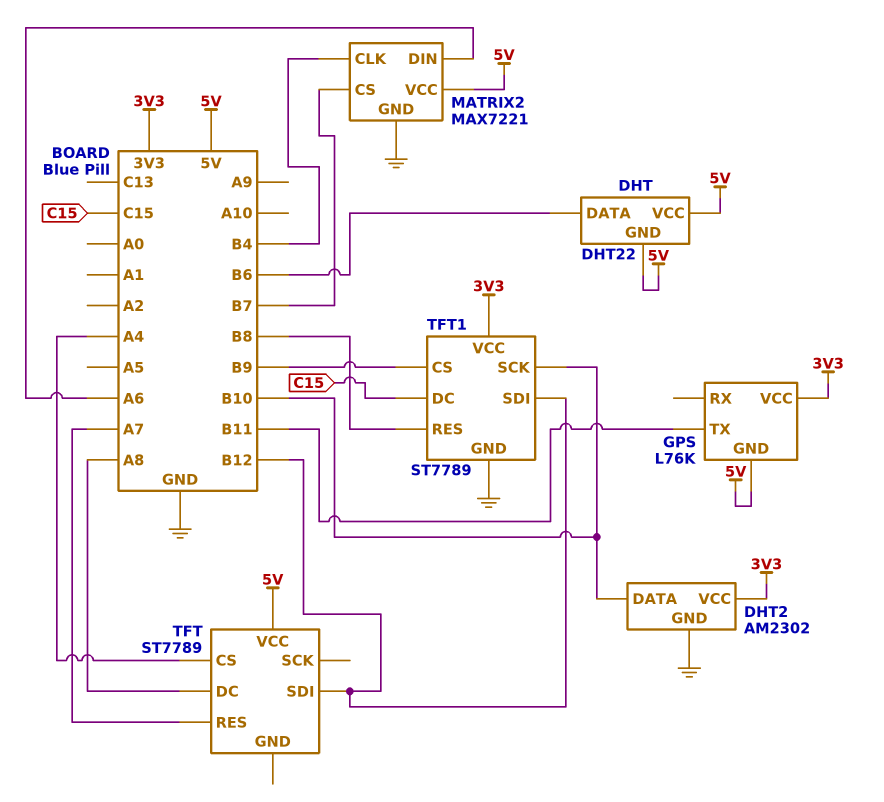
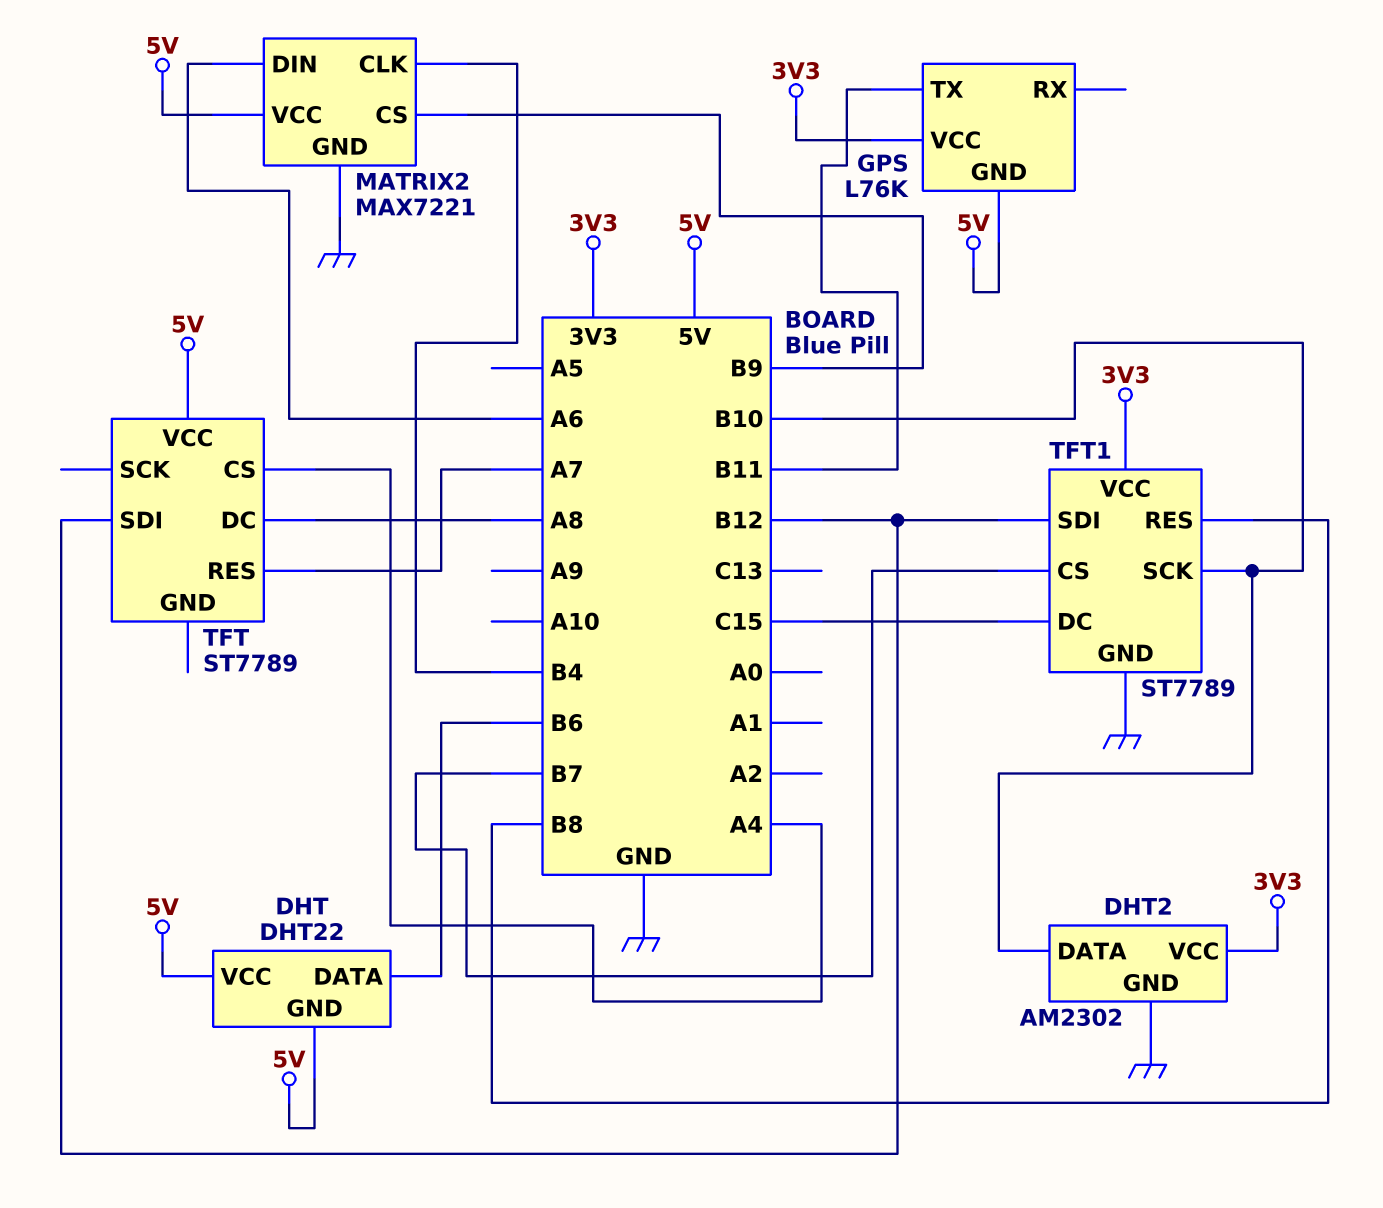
MATRIX2 pin CS: B7 -> B9
TFT1 pin CS: B9 -> B7

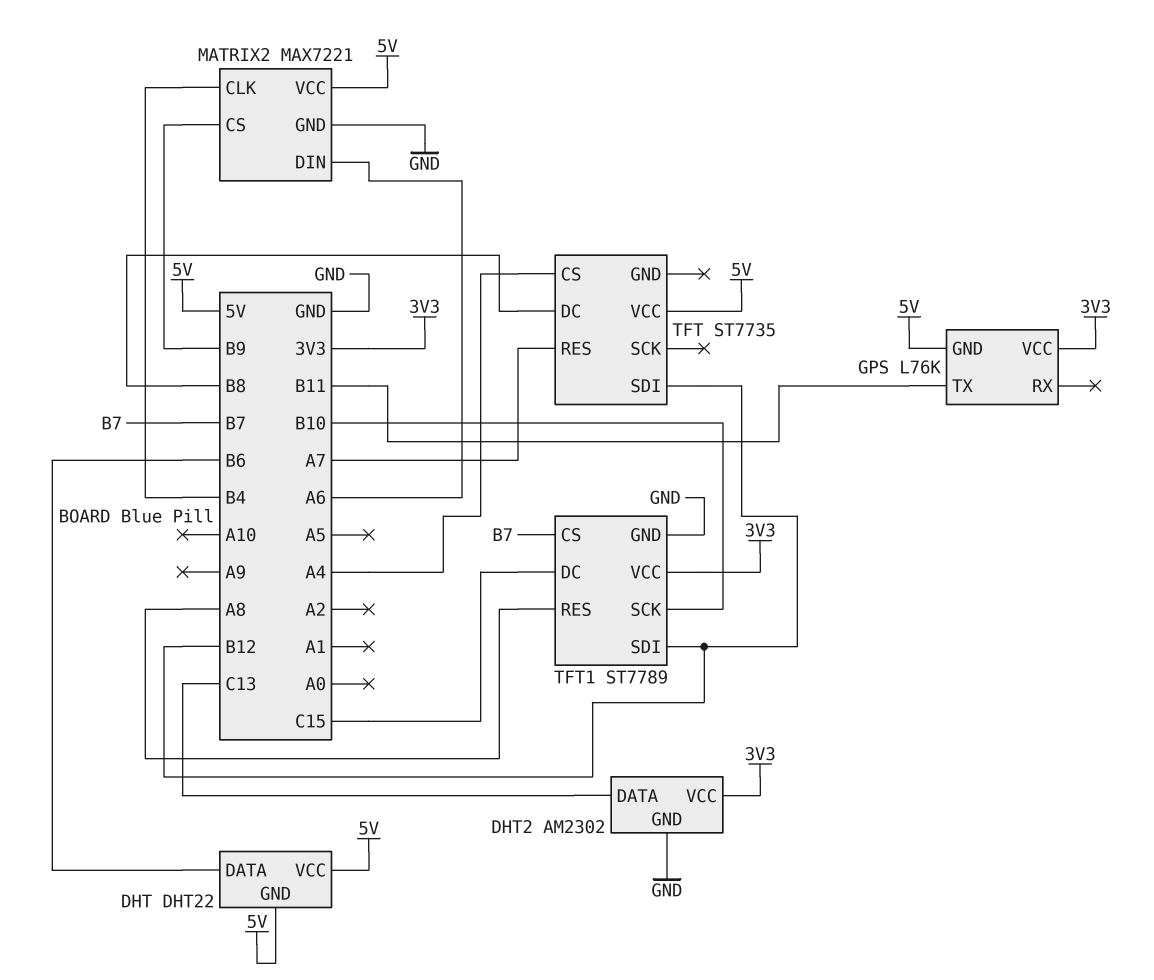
DHT2 pin DATA: B10 -> C13
TFT: ST7789 -> ST7735
TFT pin DC: A8 -> B8
TFT1 pin RES: B8 -> A8

